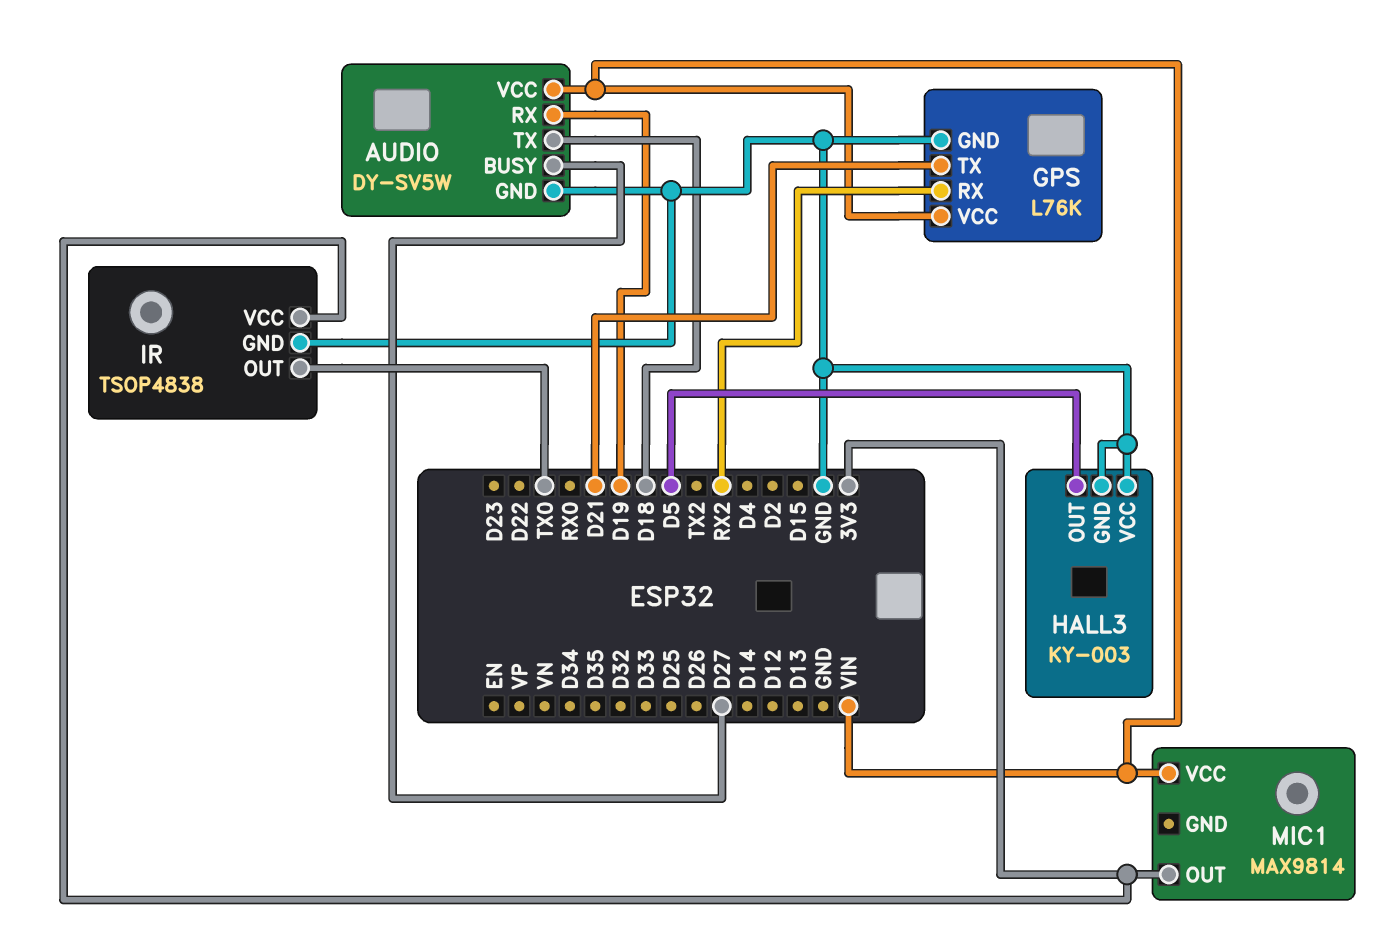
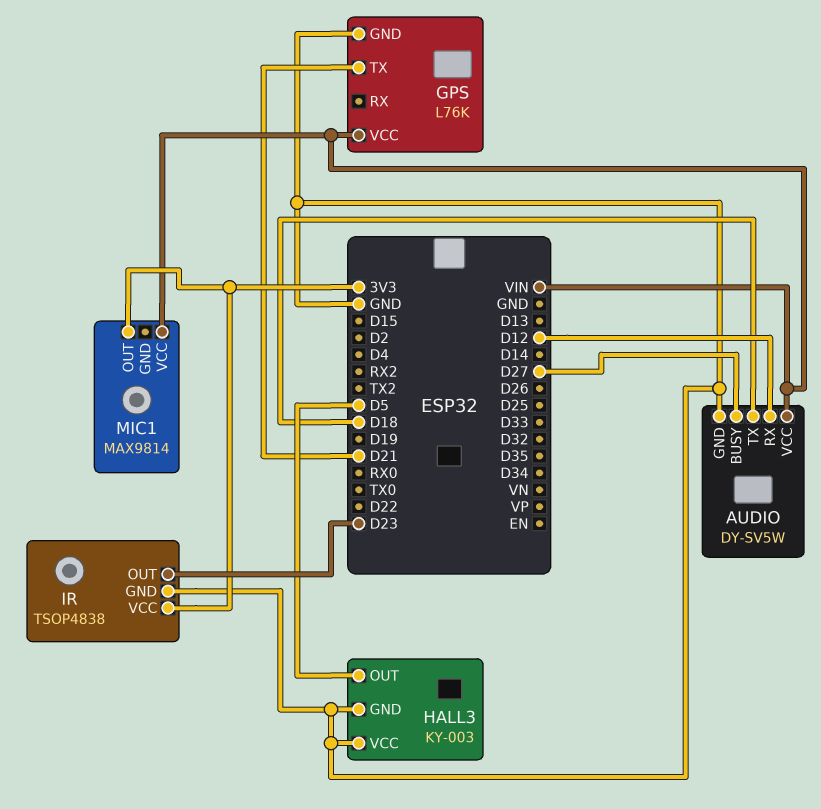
AUDIO pin RX: D19 -> D12
GPS pin RX: RX2 -> none
IR pin OUT: TX0 -> D23

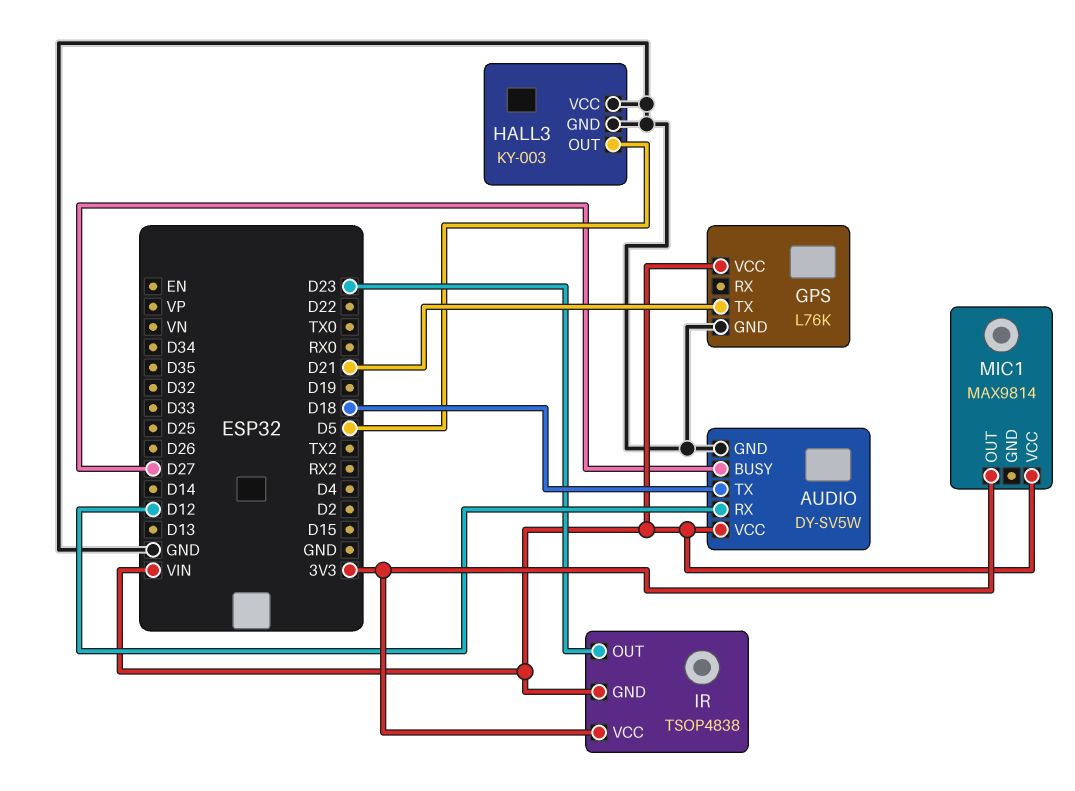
IR pin GND: GND -> VIN

